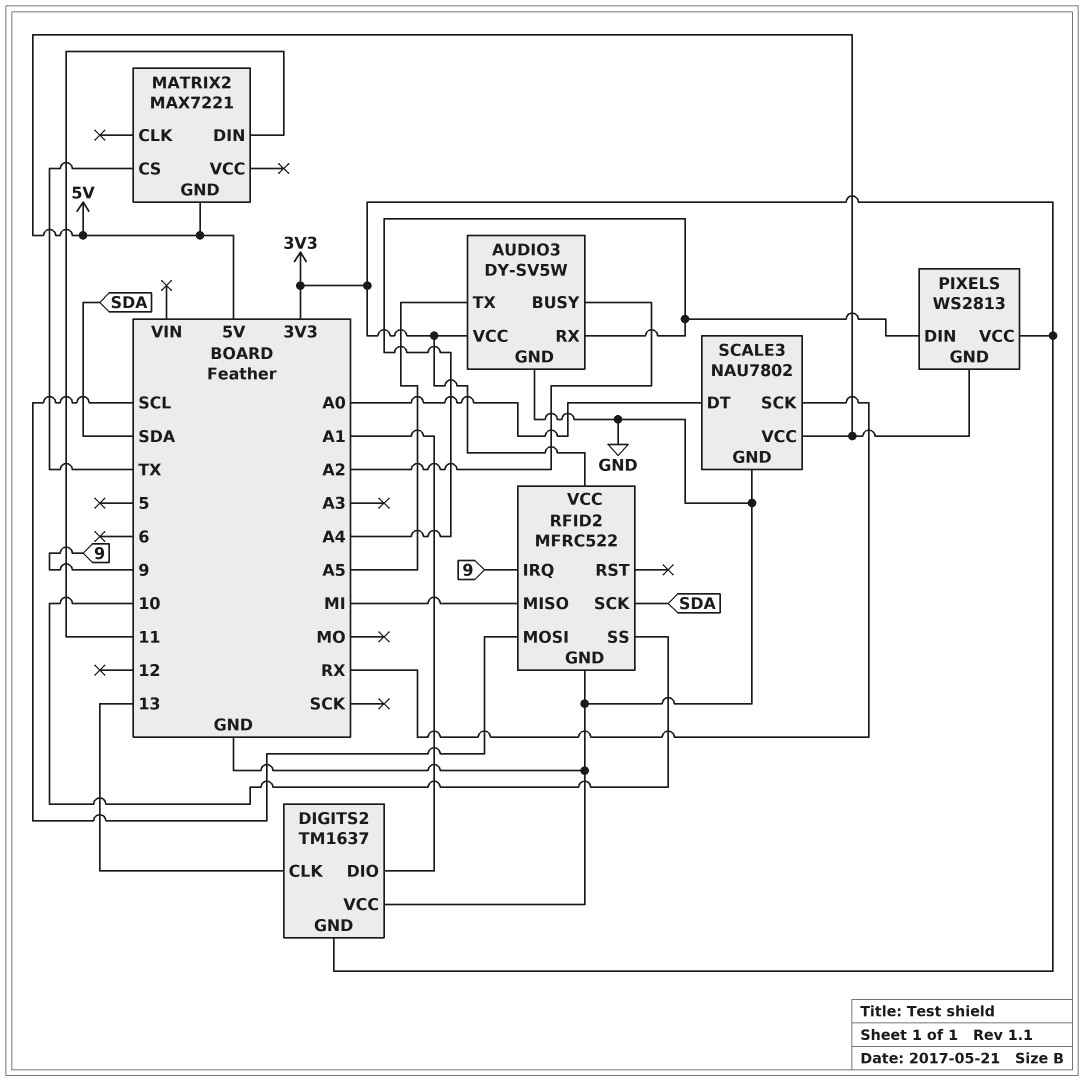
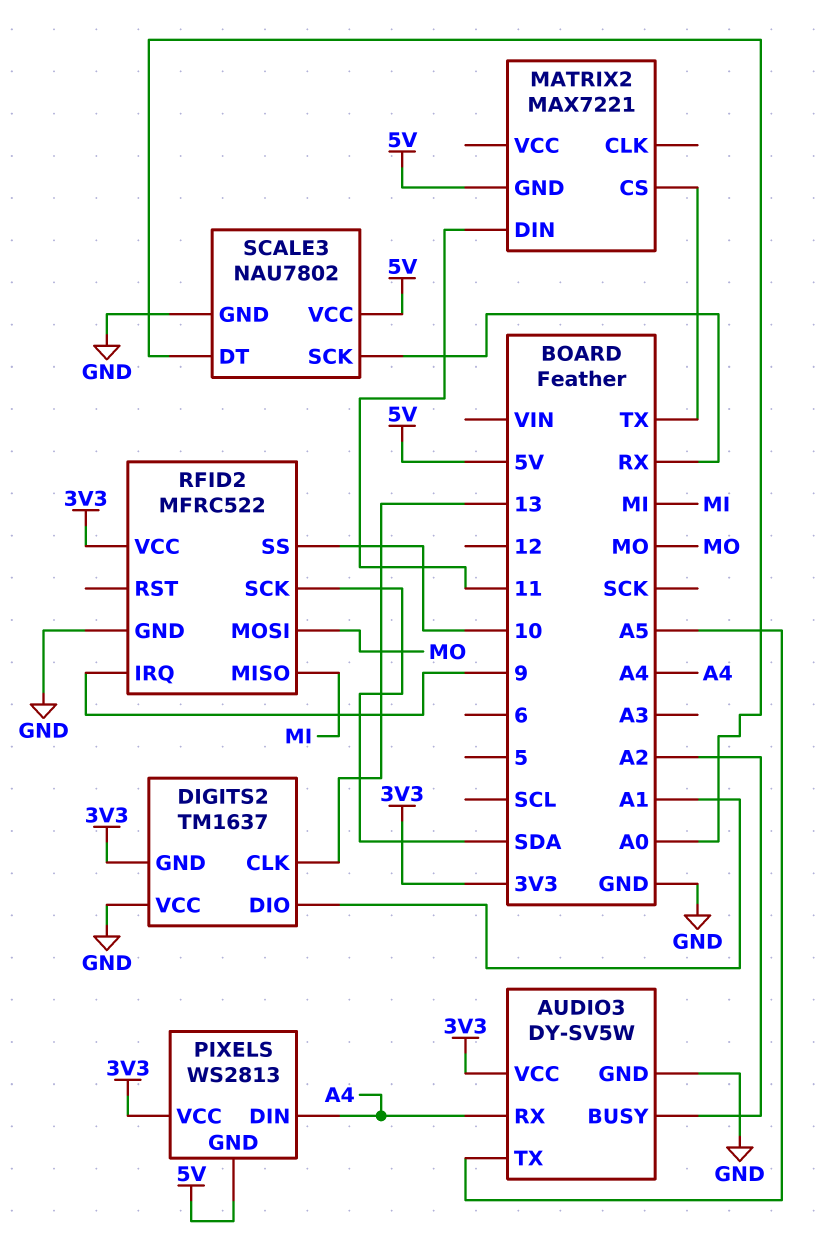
RFID2 pin MOSI: SCL -> MO

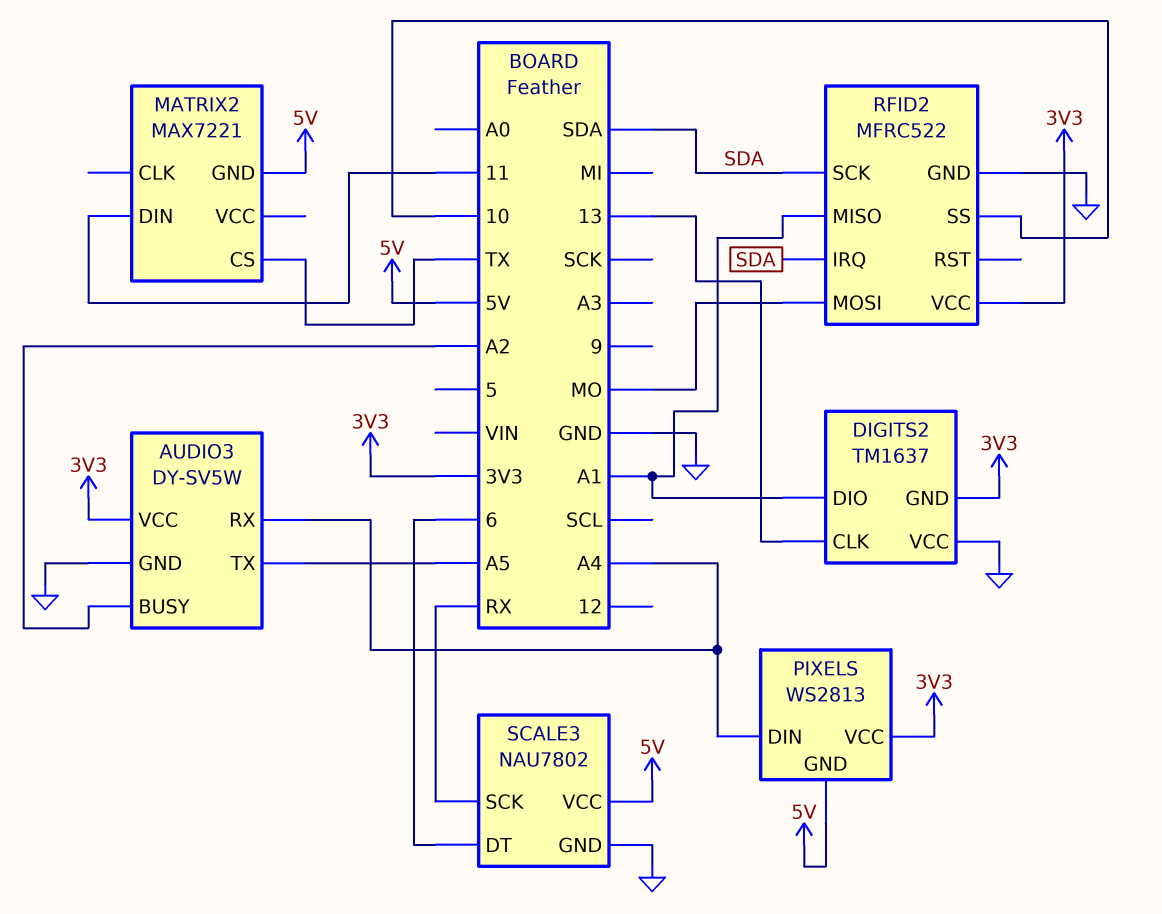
RFID2 pin IRQ: 9 -> SDA
RFID2 pin MISO: MI -> A1
SCALE3 pin DT: A0 -> 6

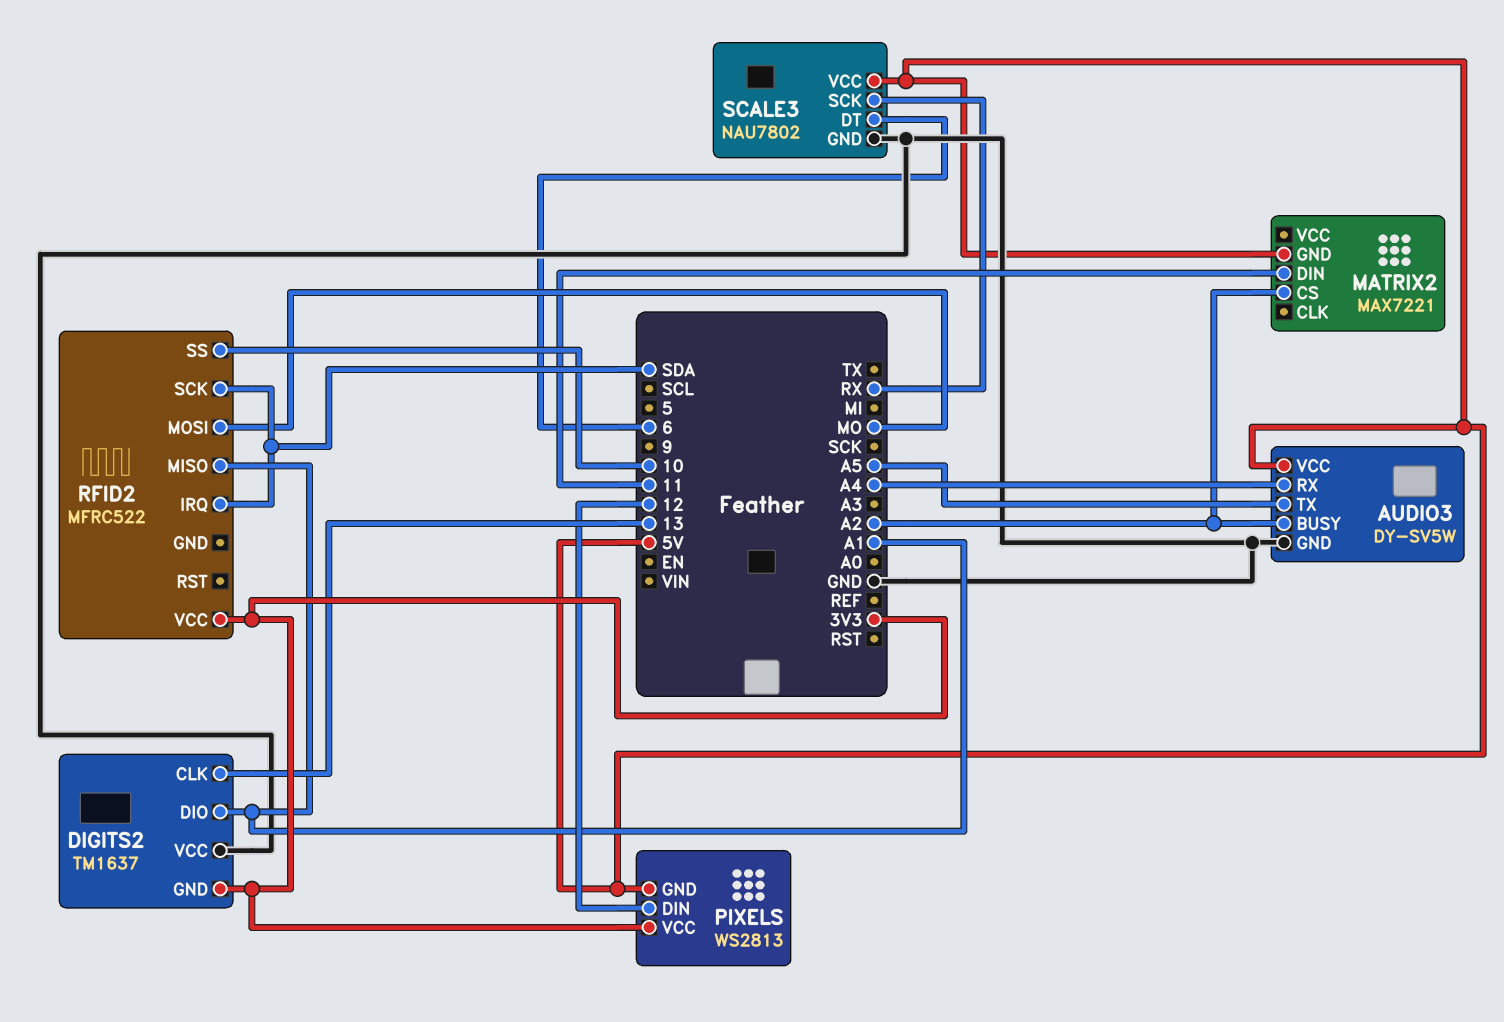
AUDIO3 pin VCC: 3V3 -> 5V
MATRIX2 pin CS: TX -> A2
PIXELS pin DIN: A4 -> 12
RFID2 pin GND: GND -> none

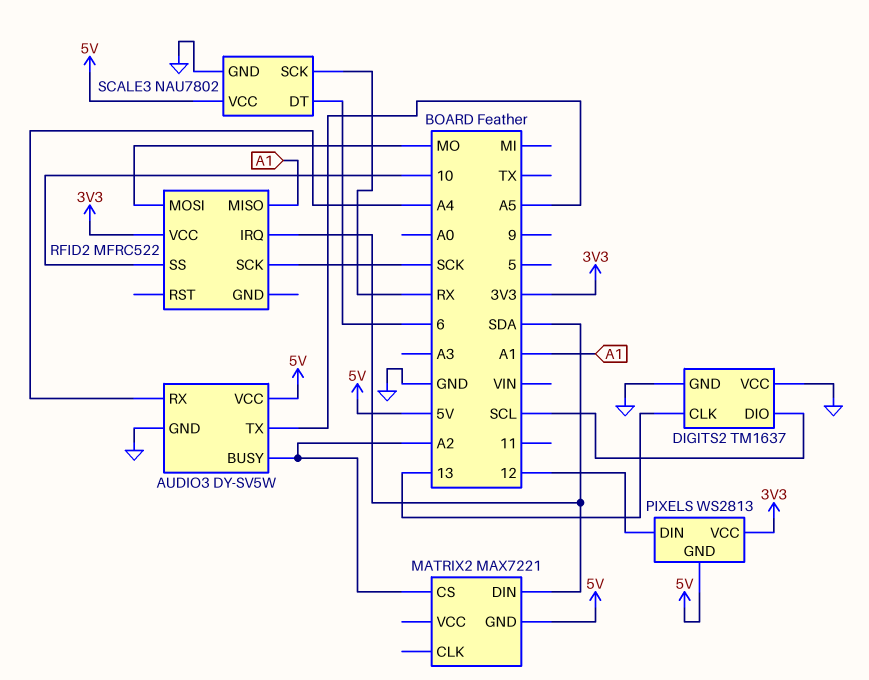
DIGITS2 pin DIO: A1 -> SCL
DIGITS2 pin GND: 3V3 -> GND
MATRIX2 pin DIN: 11 -> SDA
RFID2 pin SCK: SDA -> SCK

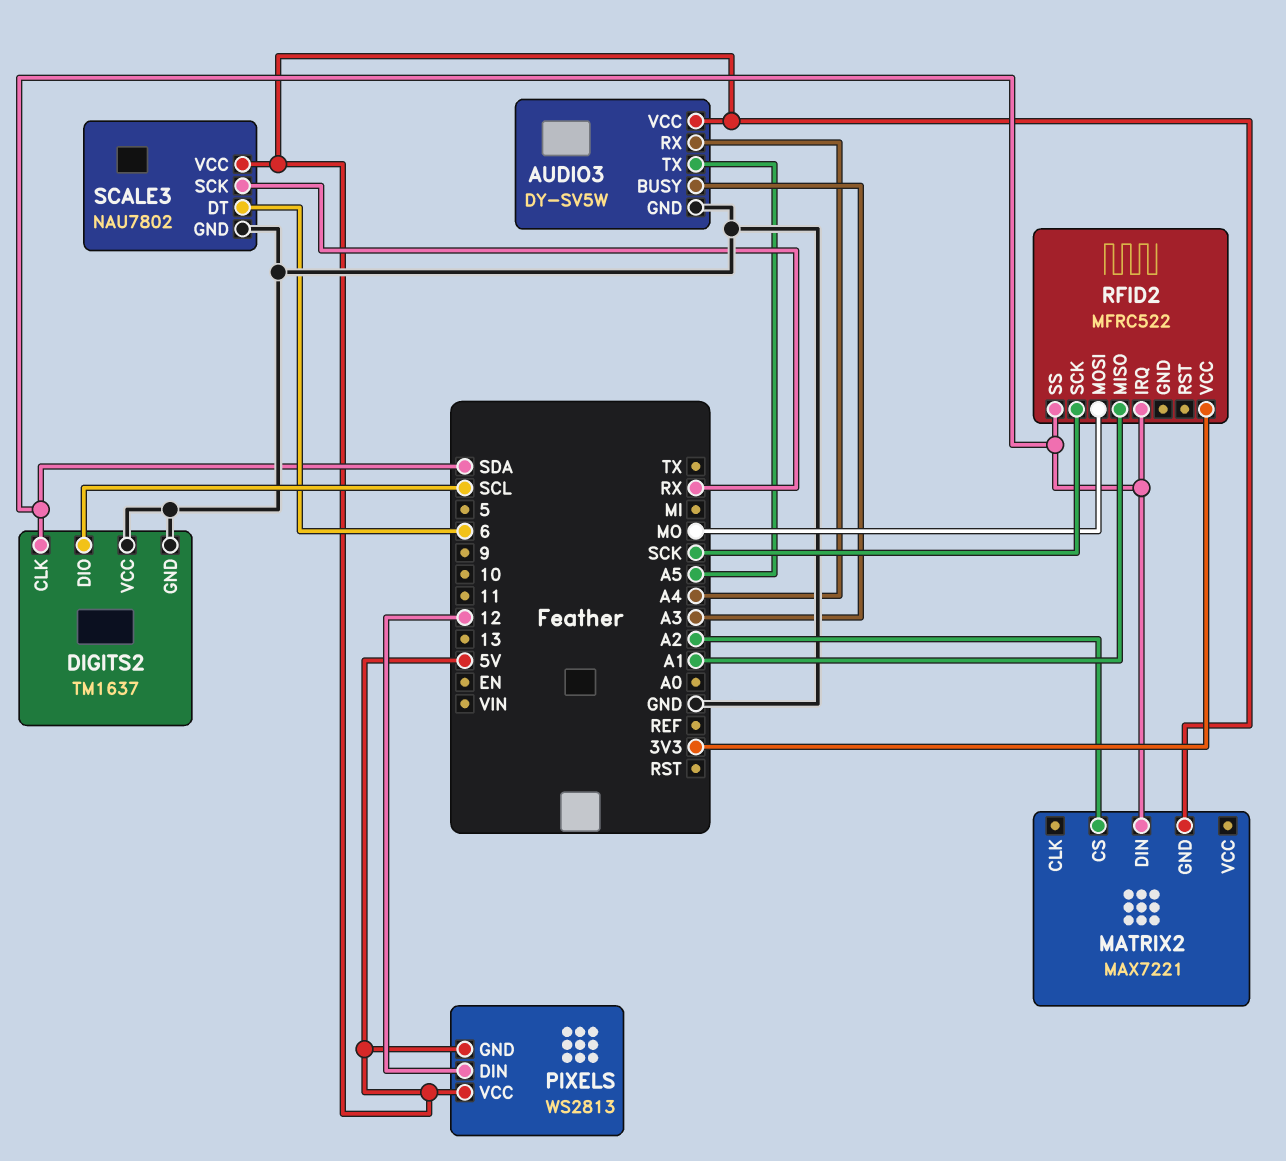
AUDIO3 pin BUSY: A2 -> A3
DIGITS2 pin CLK: 13 -> SDA
PIXELS pin VCC: 3V3 -> 5V
RFID2 pin SS: 10 -> SDA

